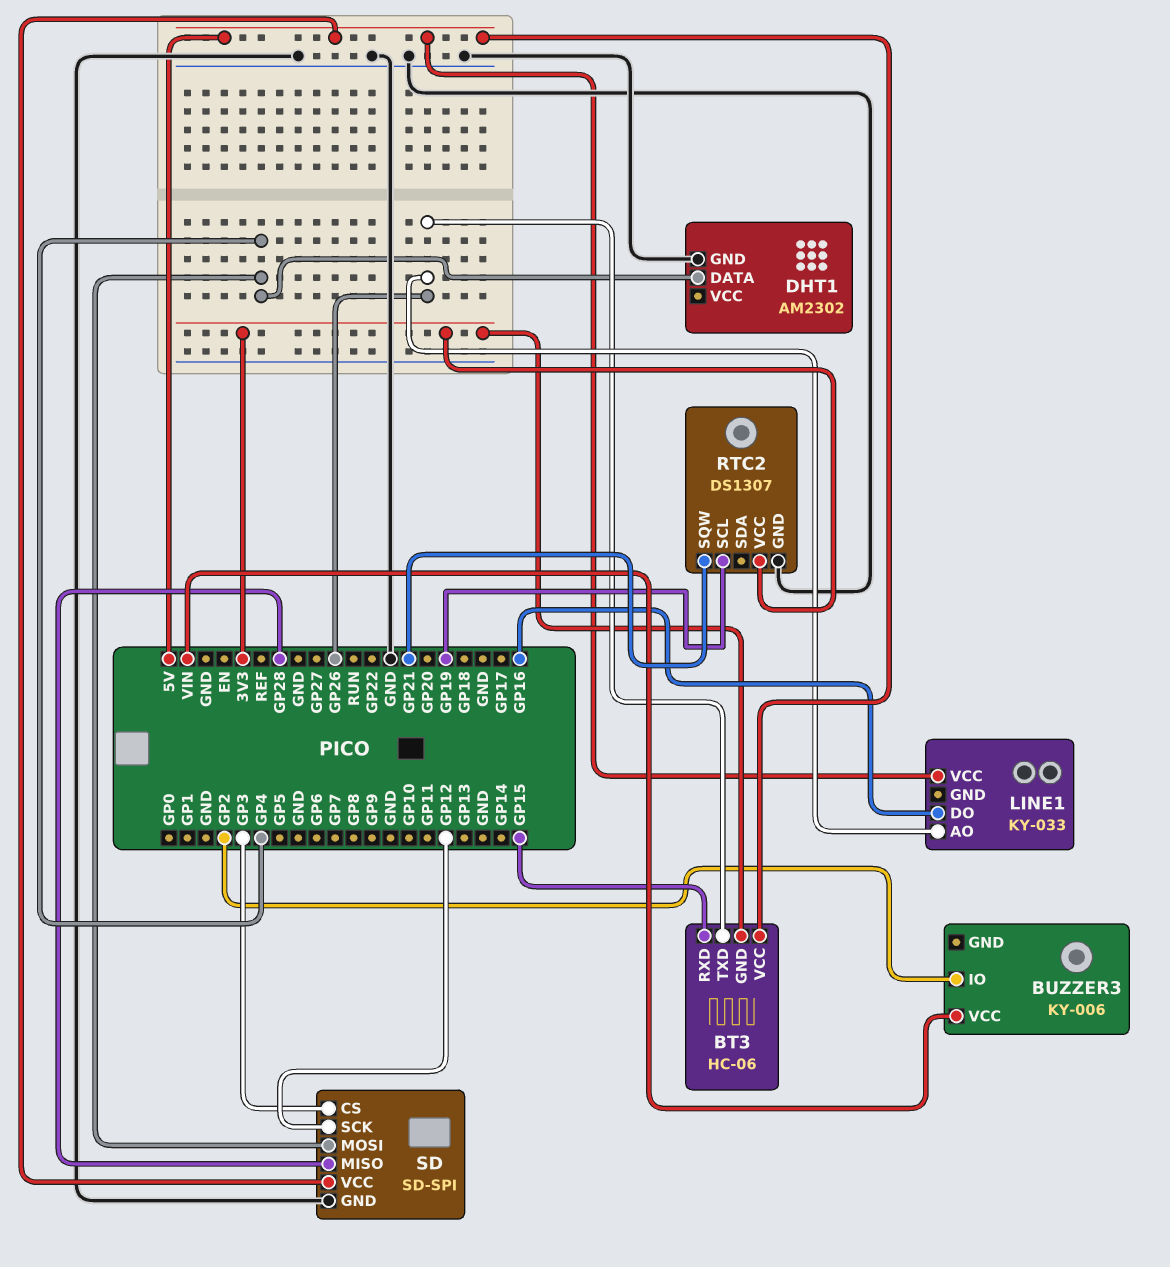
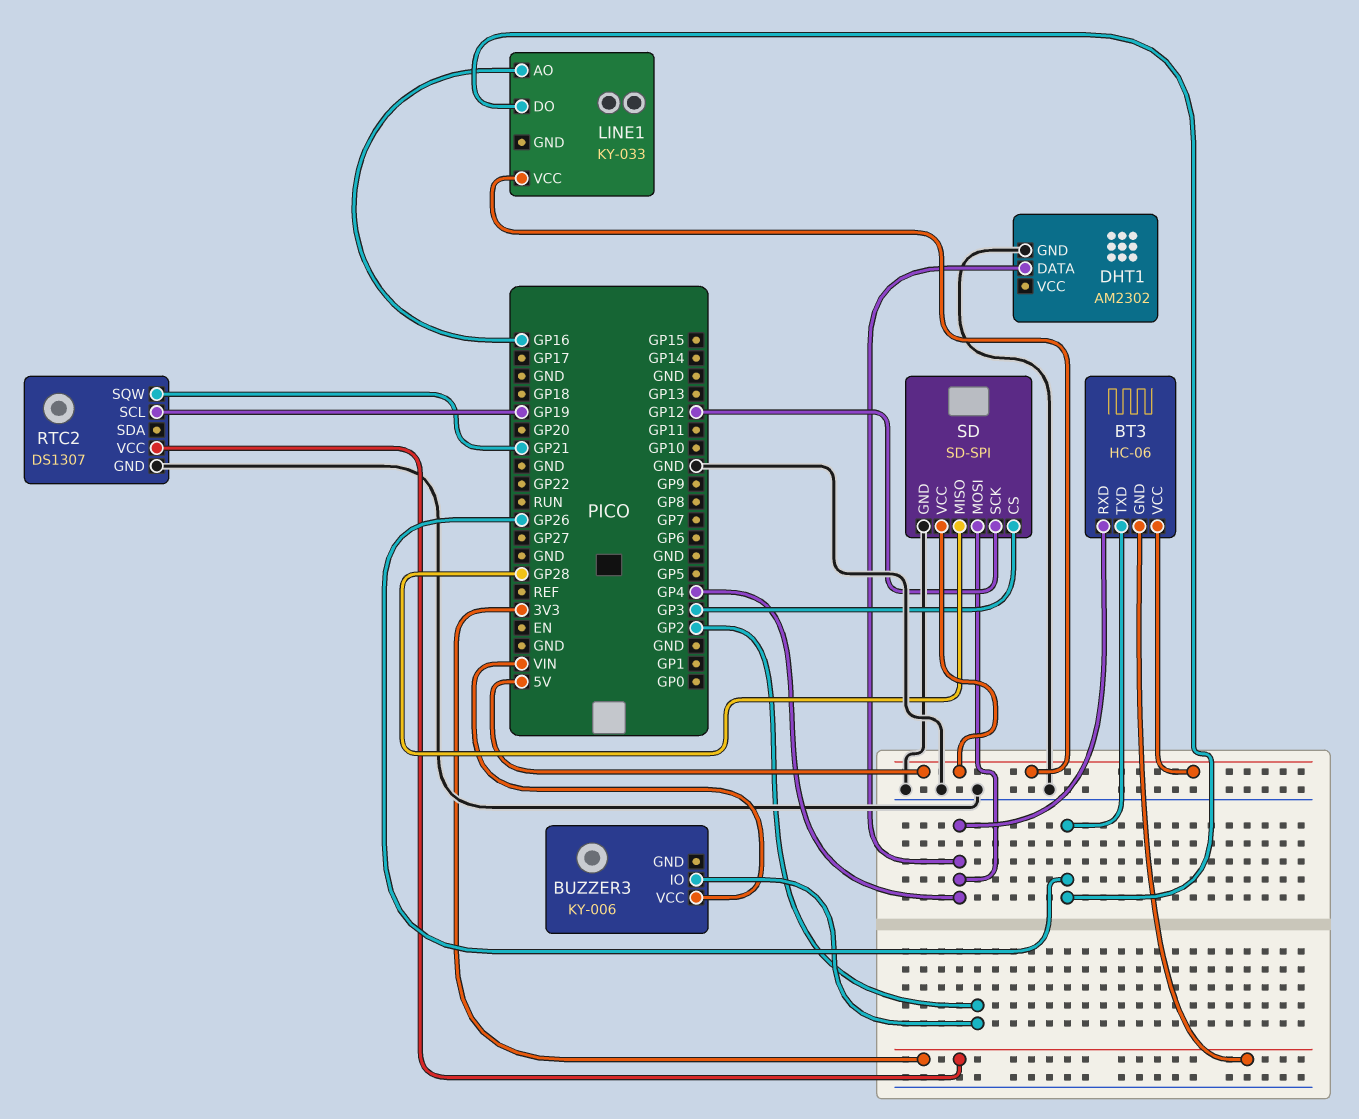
BT3 pin RXD: GP15 -> GP4
LINE1 pin AO: GP26 -> GP16
LINE1 pin DO: GP16 -> GP26

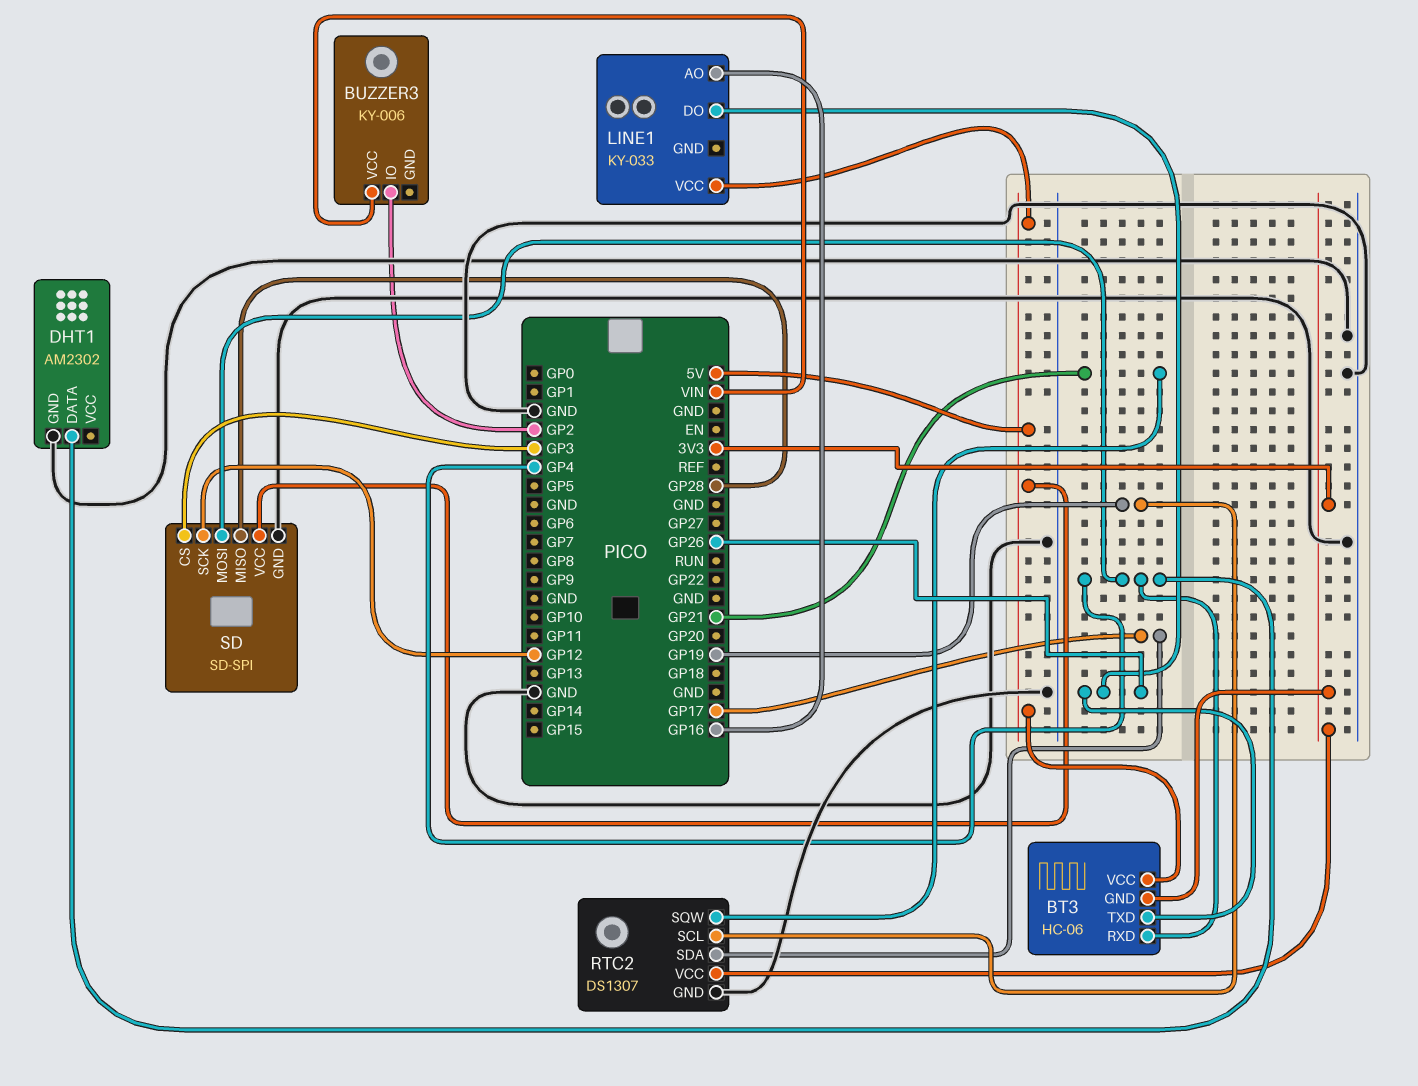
RTC2 pin SDA: none -> GP17

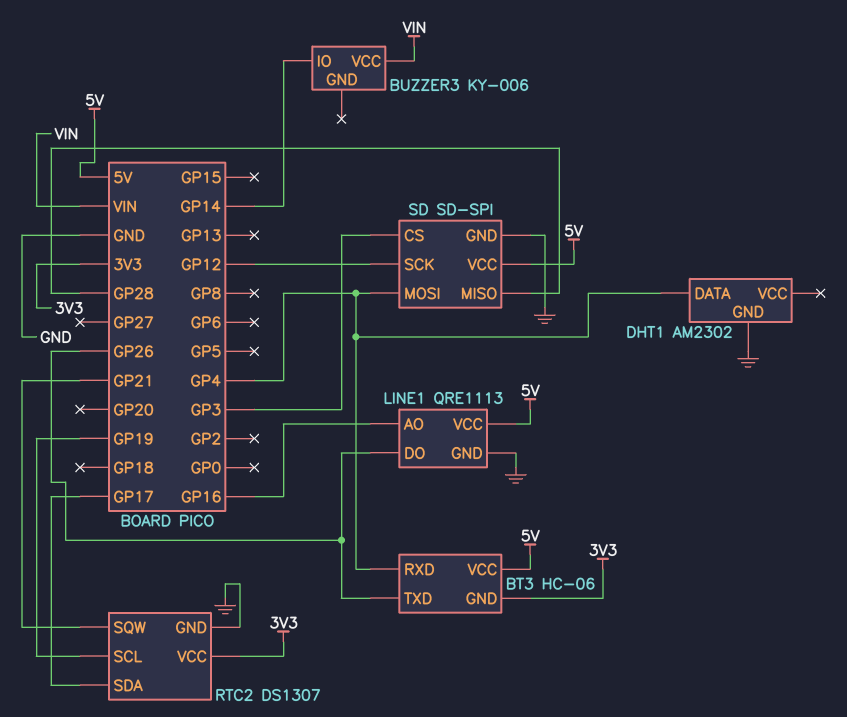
BUZZER3 pin IO: GP2 -> GP14
LINE1: KY-033 -> QRE1113
LINE1 pin GND: none -> GND

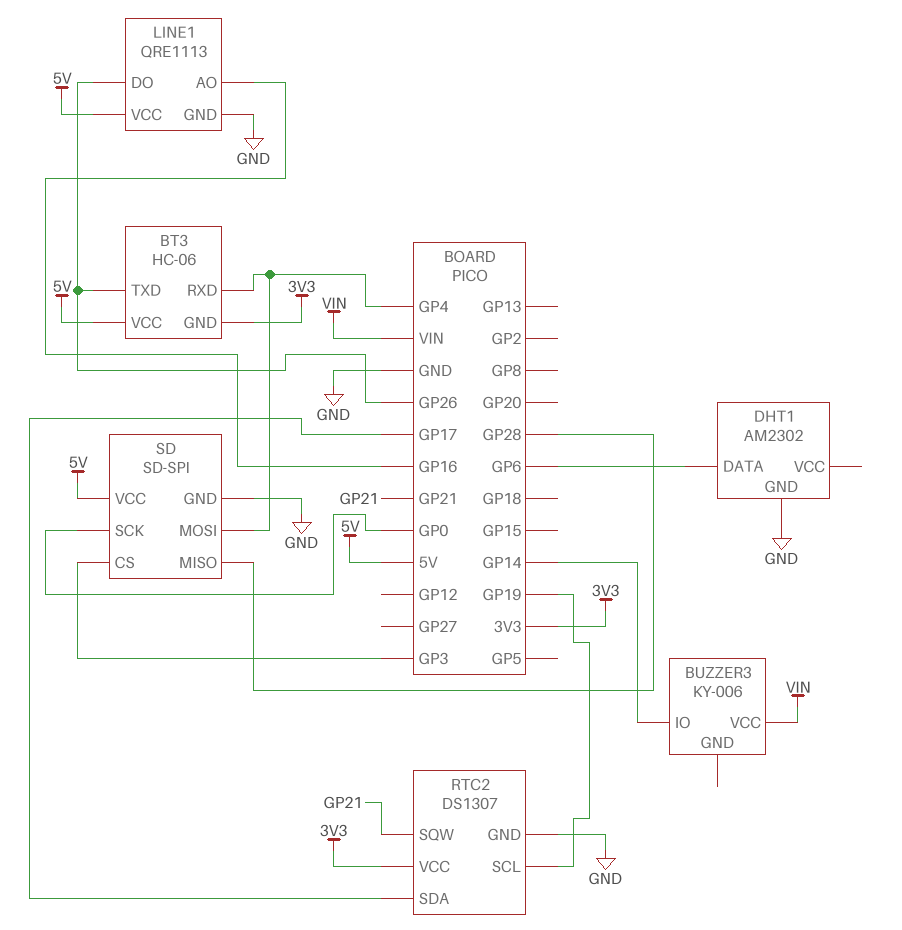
DHT1 pin DATA: GP4 -> GP6
SD pin SCK: GP12 -> GP0

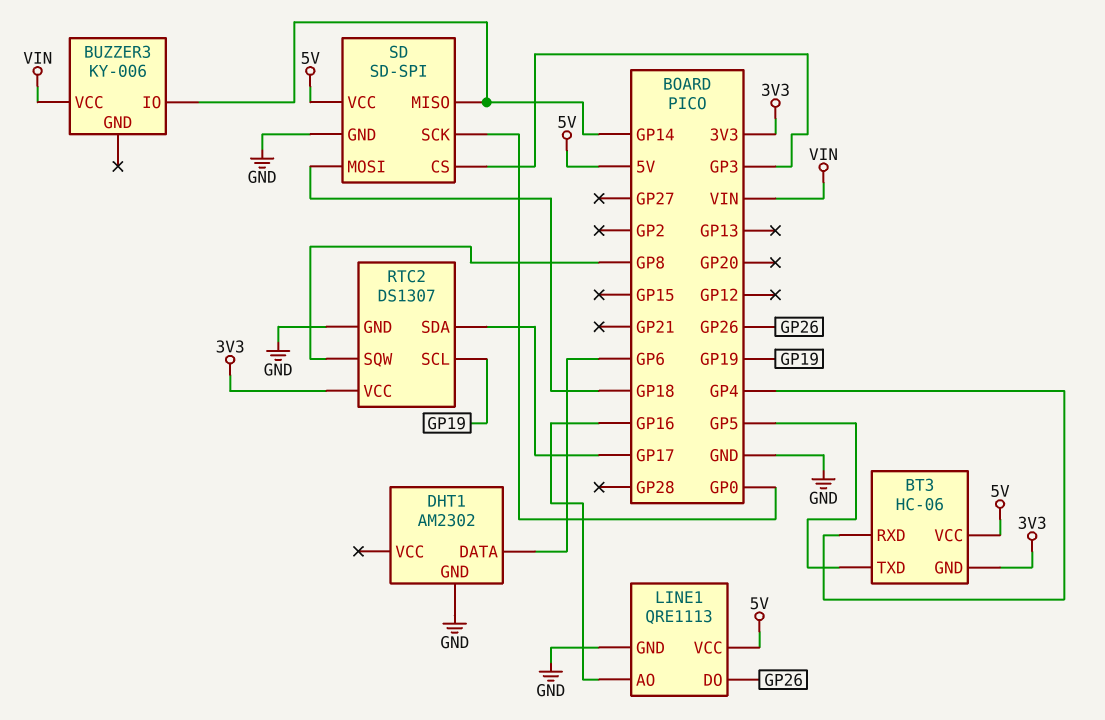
BT3 pin TXD: GP26 -> GP5
RTC2 pin SQW: GP21 -> GP8
SD pin MISO: GP28 -> GP14
SD pin MOSI: GP4 -> GP18

